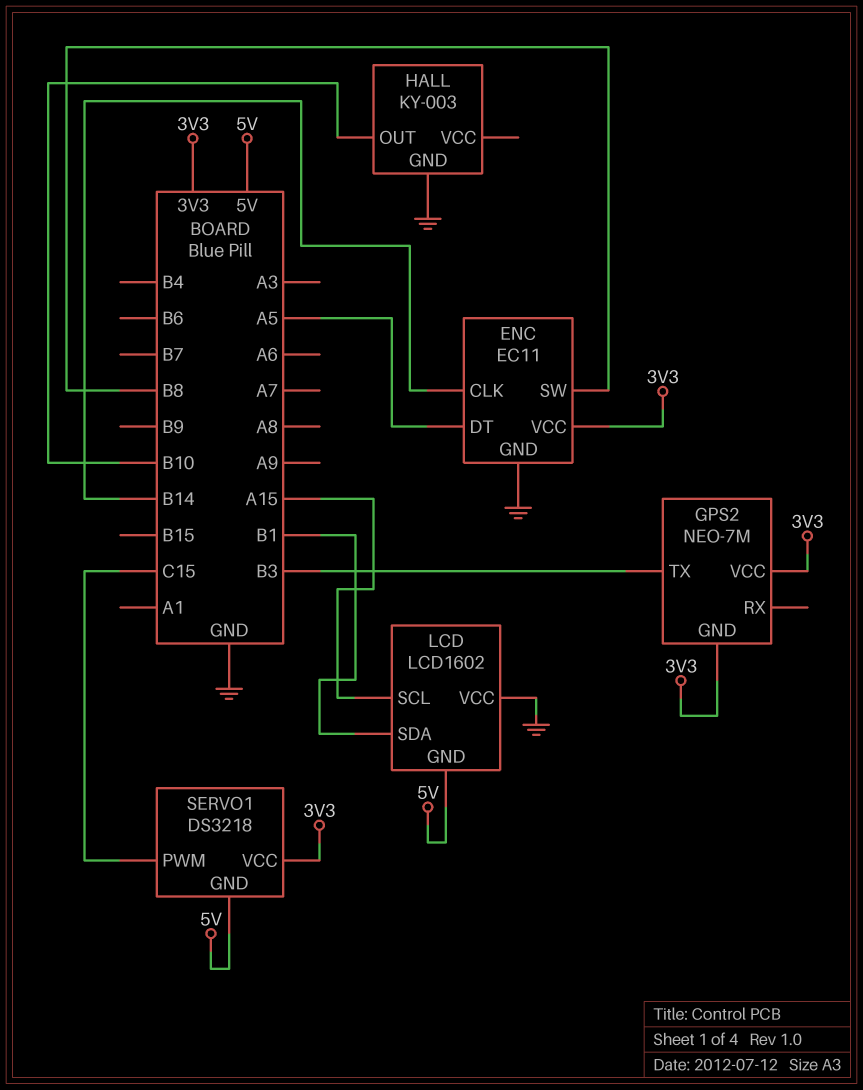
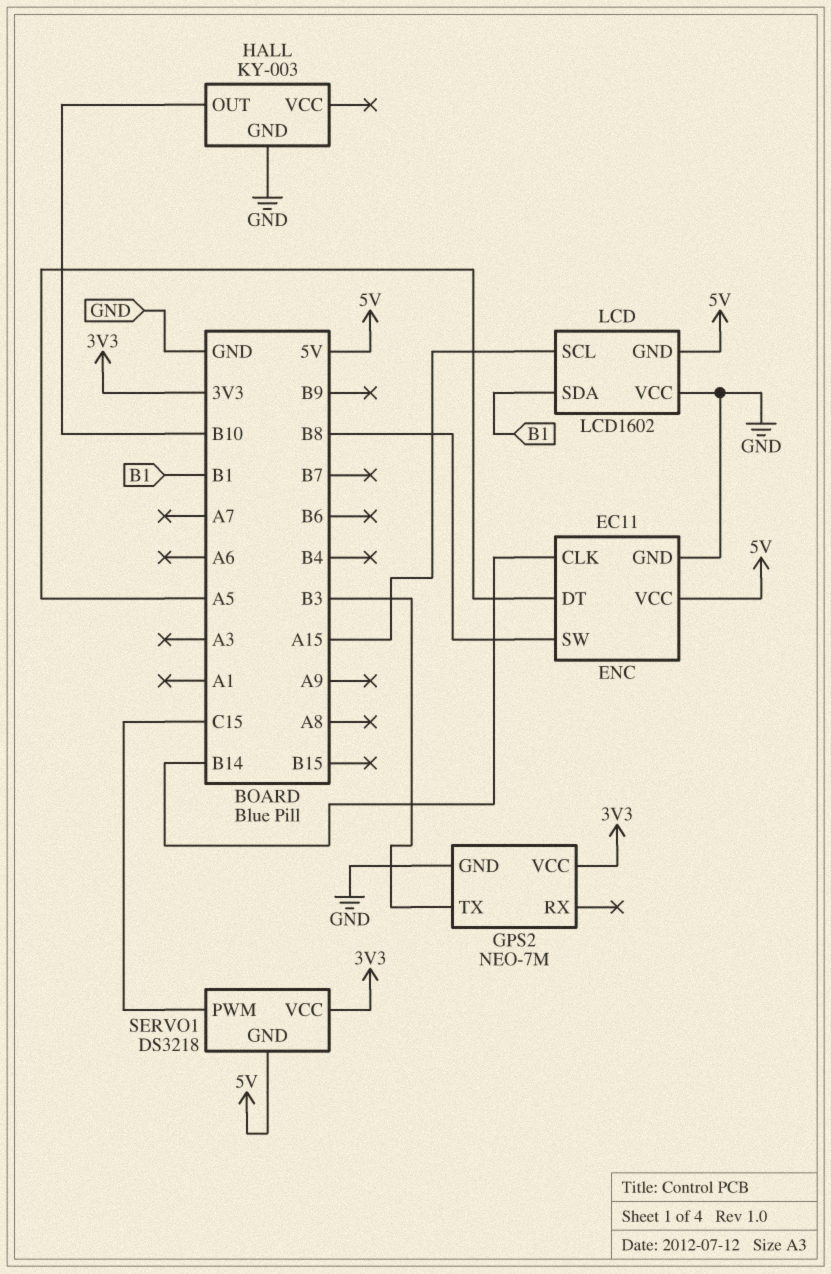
ENC pin VCC: 3V3 -> 5V
GPS2 pin GND: 3V3 -> GND

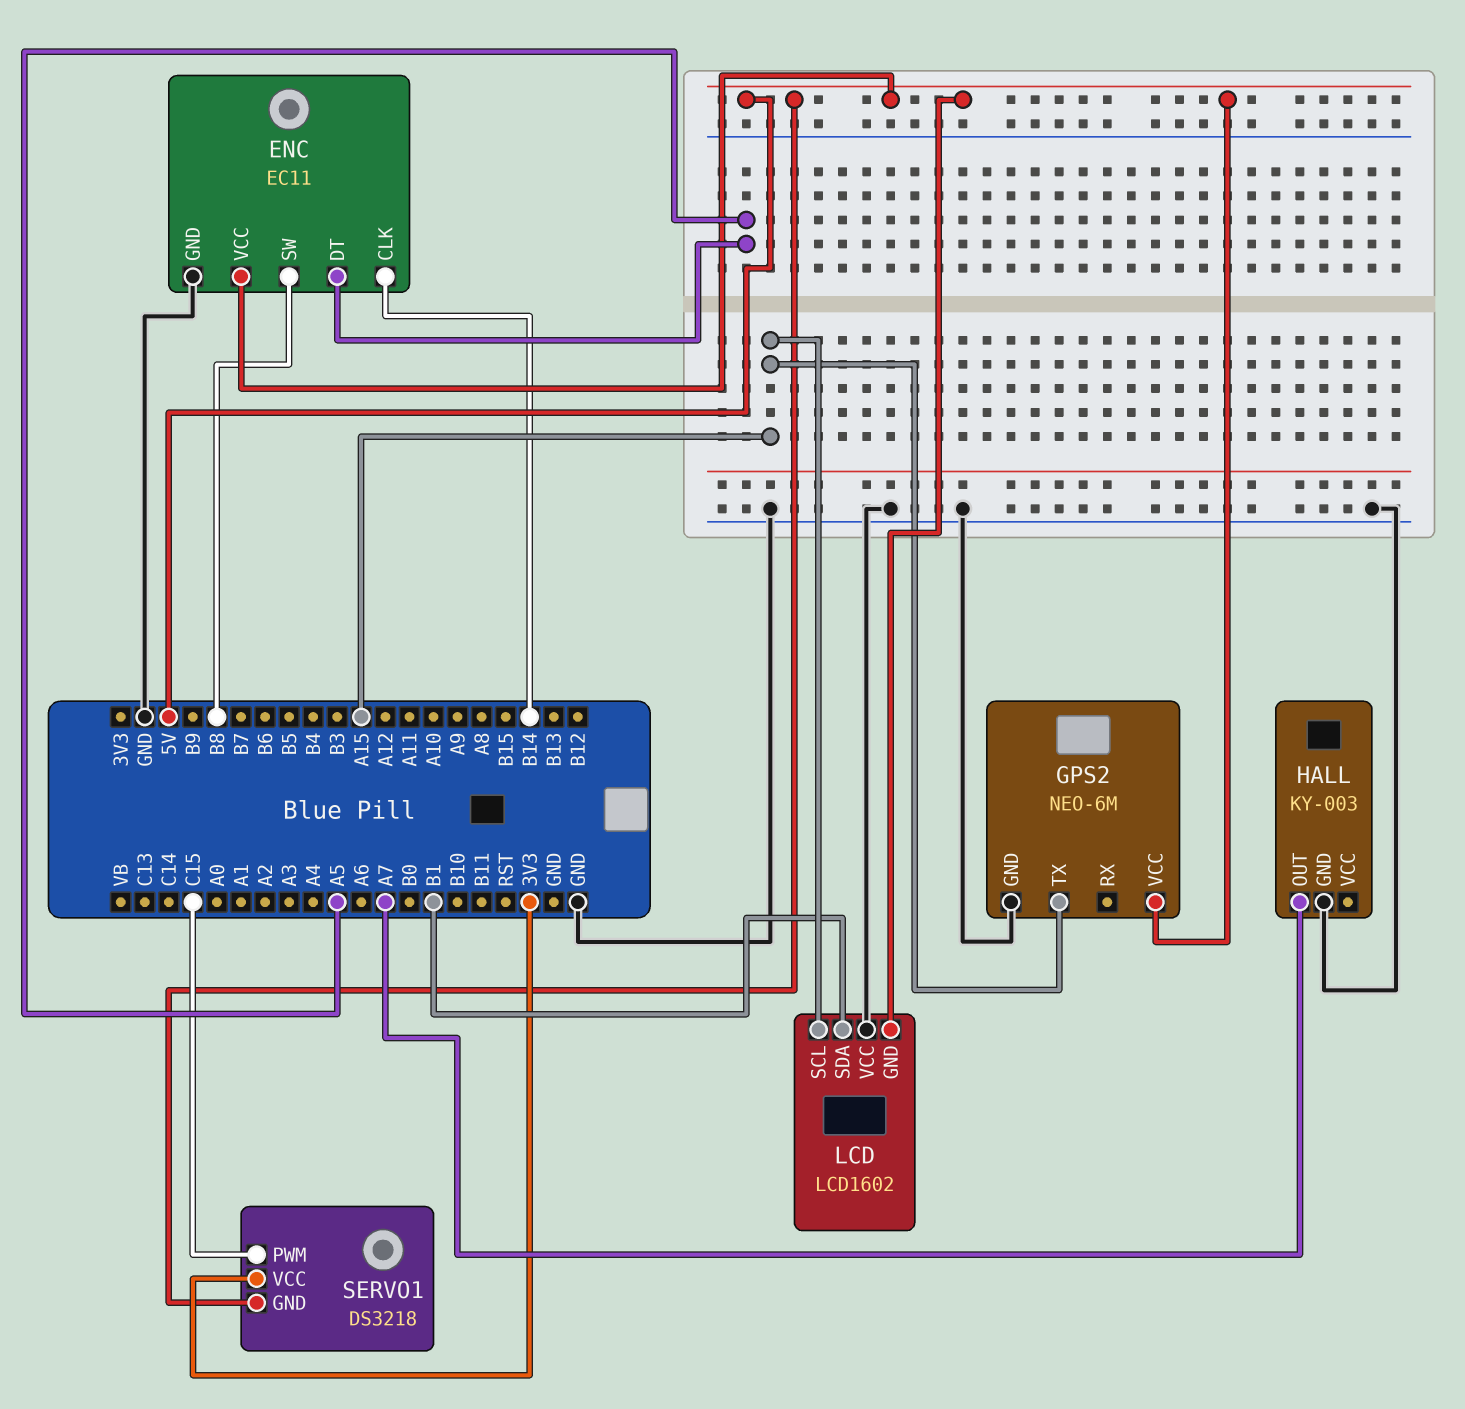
GPS2: NEO-7M -> NEO-6M
GPS2 pin TX: B3 -> A15
GPS2 pin VCC: 3V3 -> 5V
HALL pin OUT: B10 -> A7

